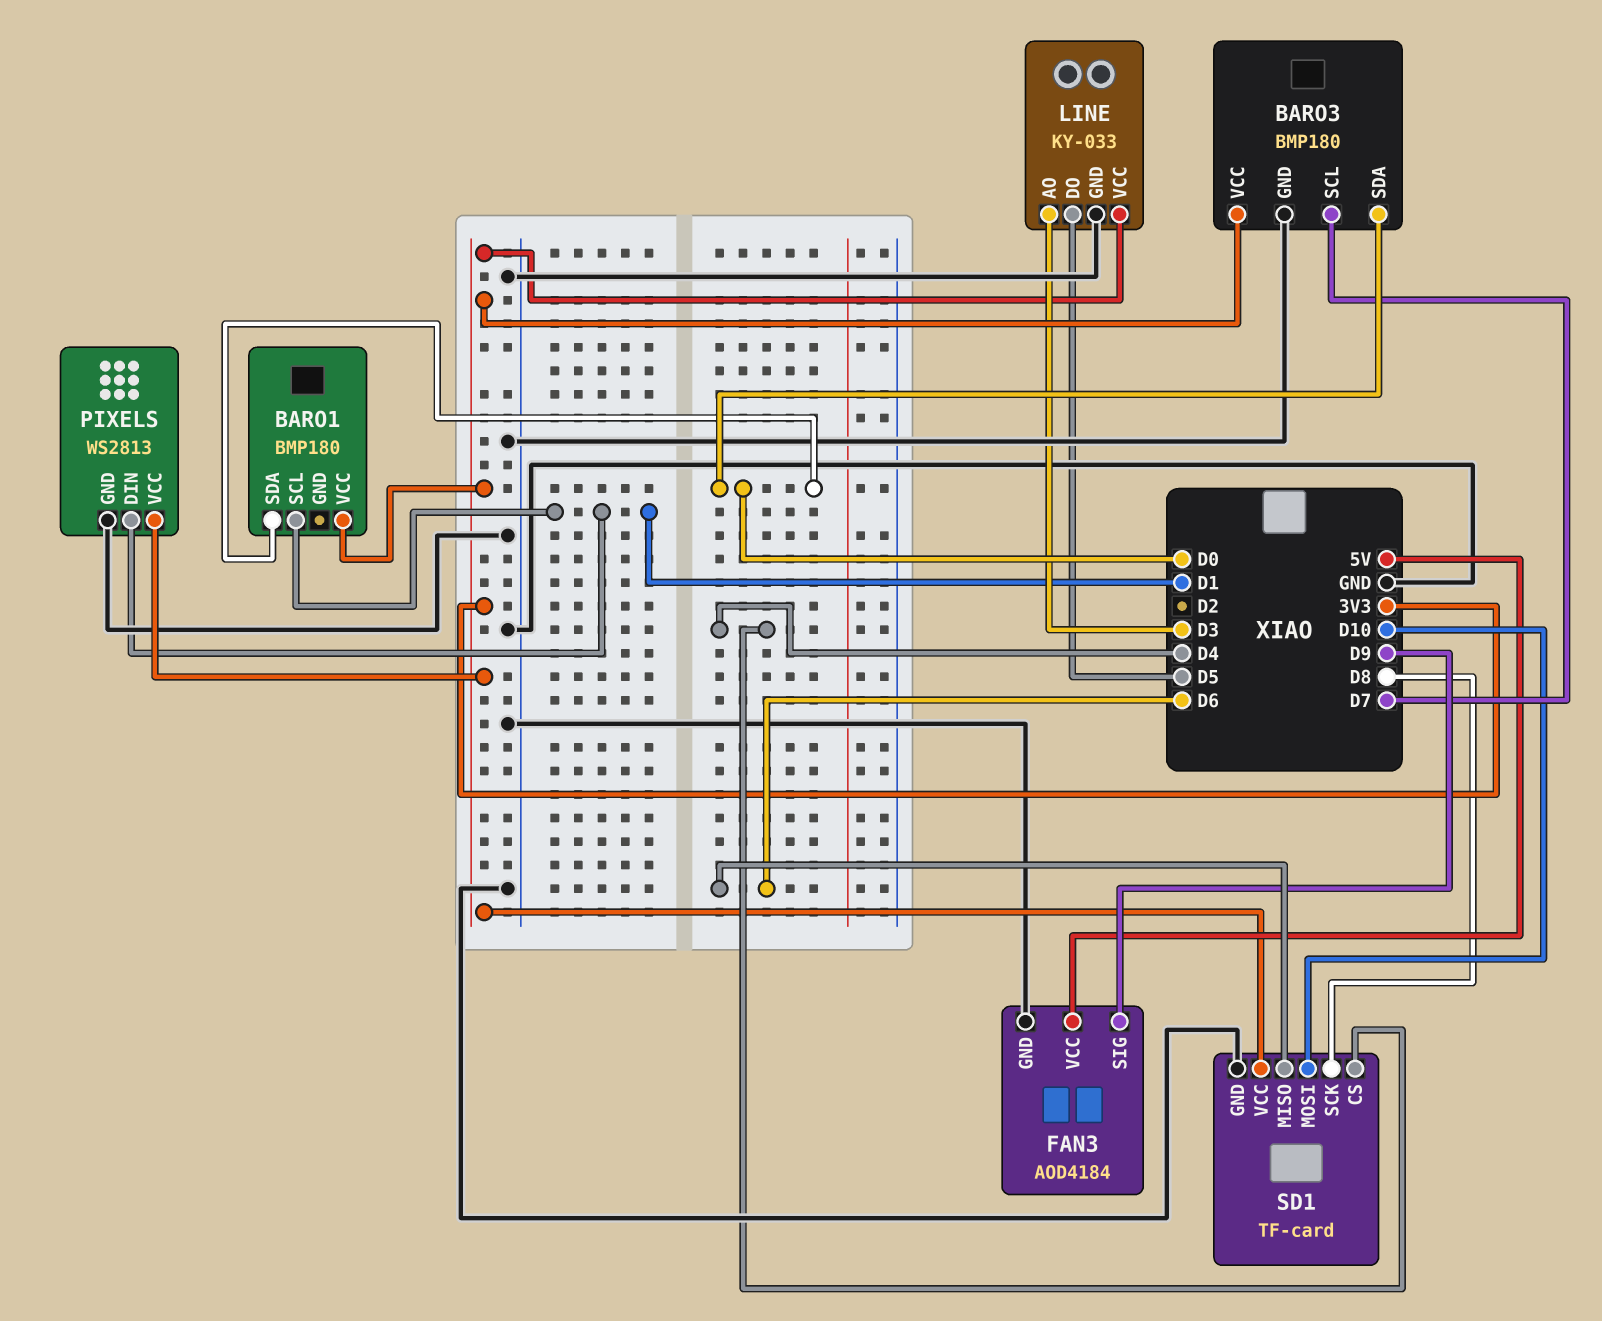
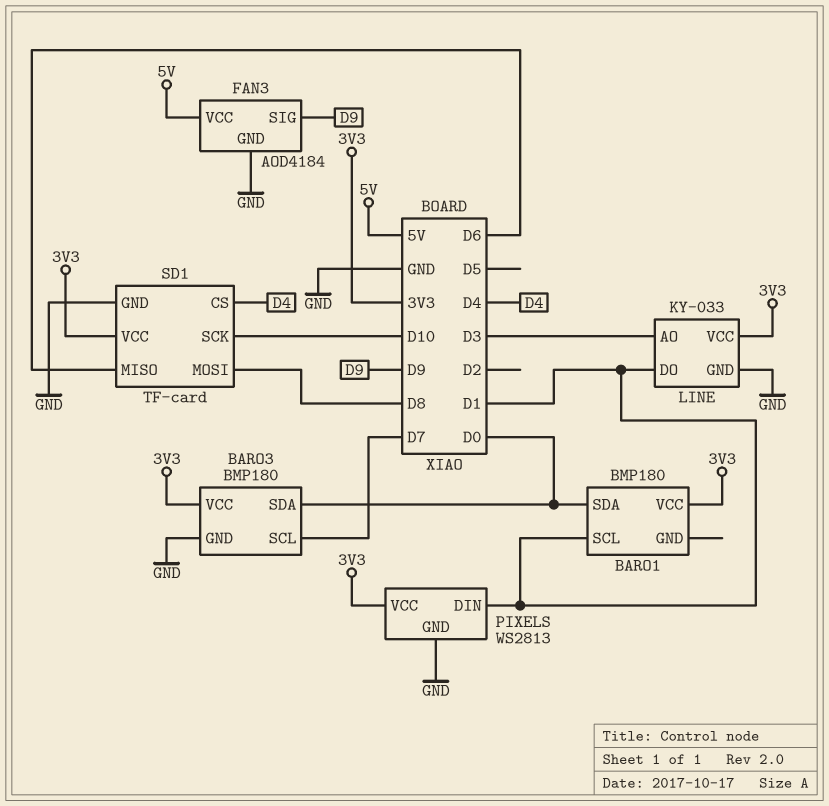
LINE pin DO: D5 -> D1
SD1 pin MOSI: D10 -> D8
SD1 pin SCK: D8 -> D10

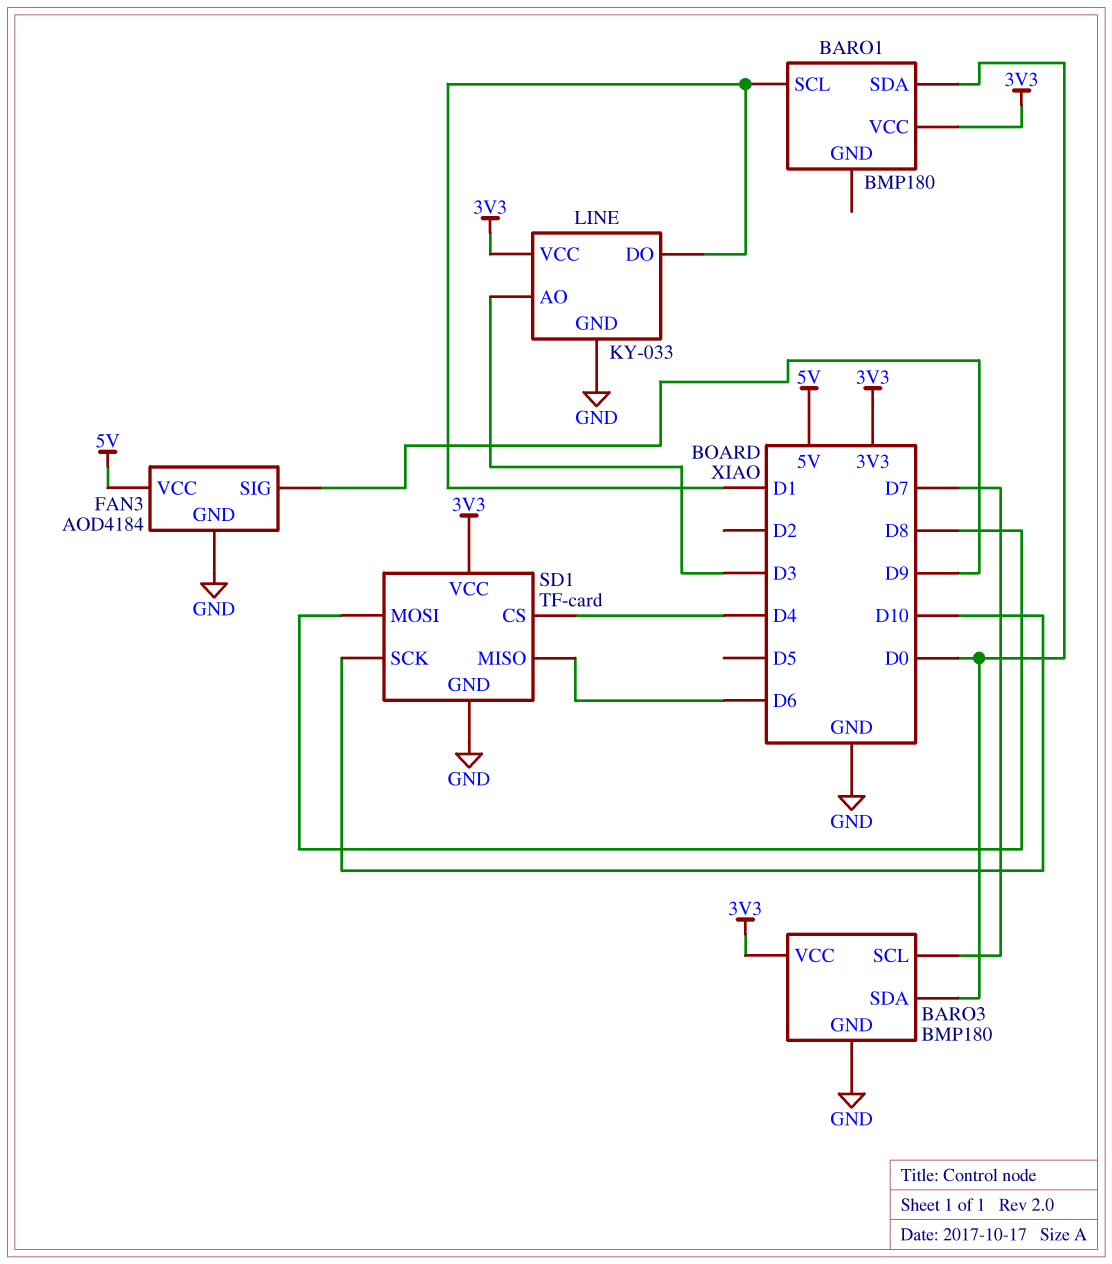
PIXELS: WS2813 -> none
PIXELS pin DIN: D1 -> none
PIXELS pin GND: GND -> none
PIXELS pin VCC: 3V3 -> none

